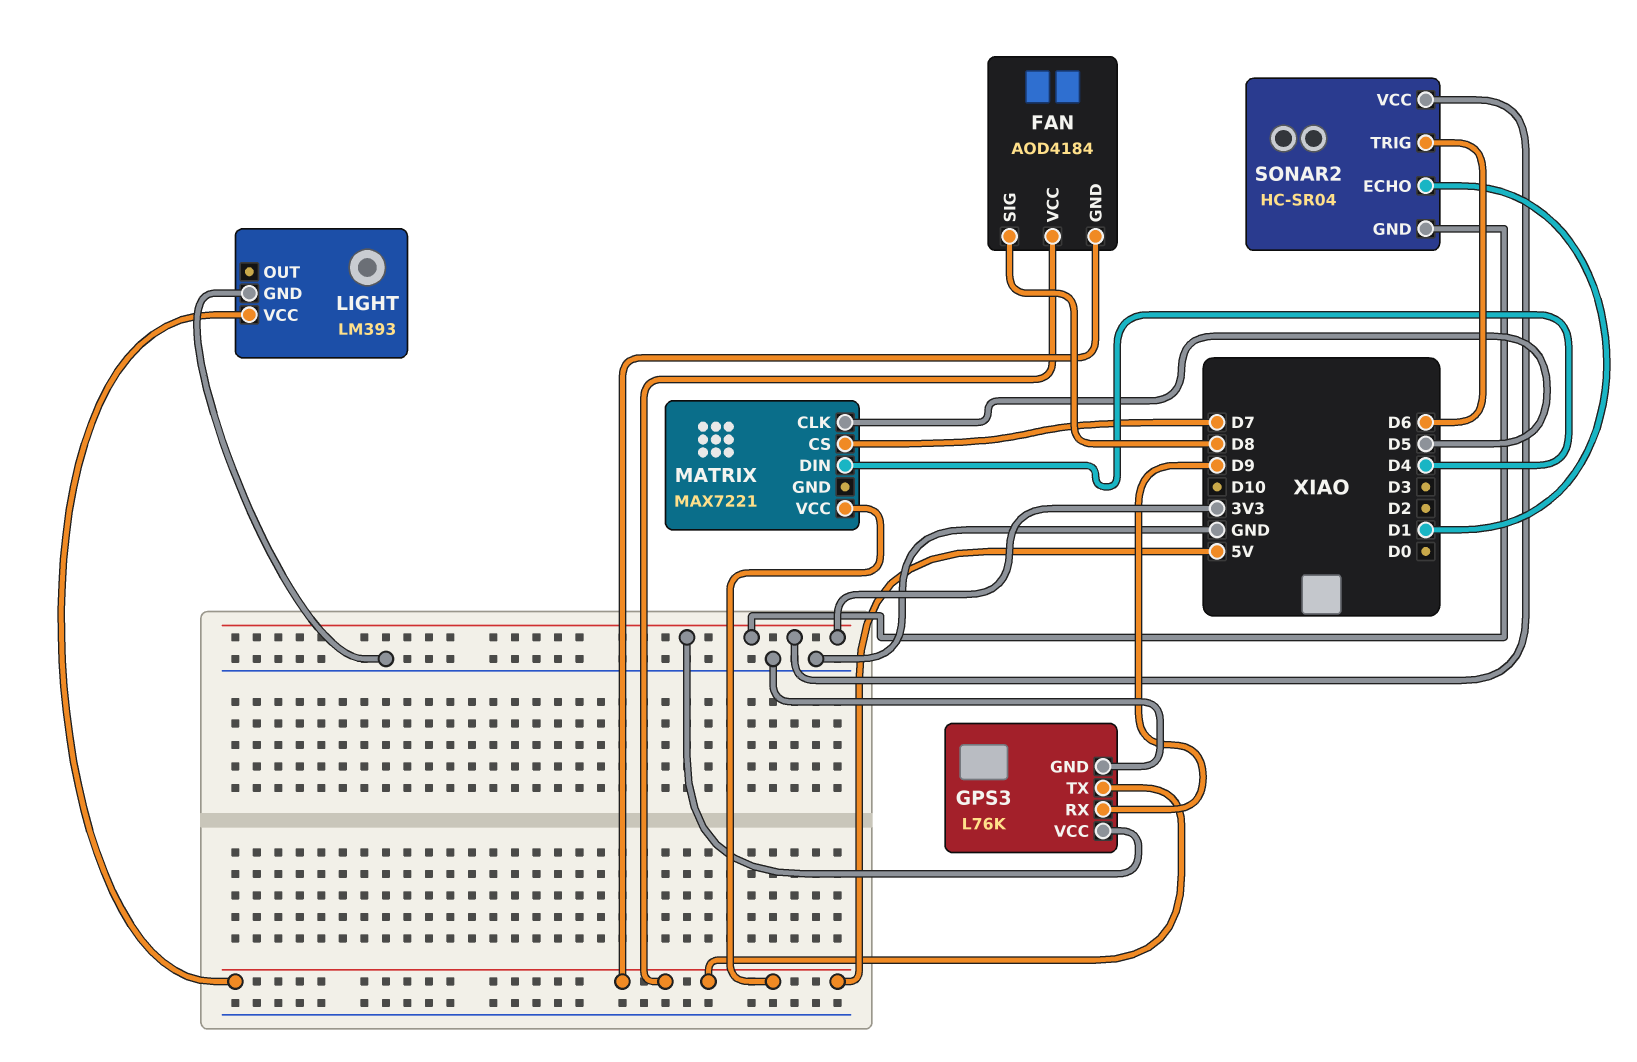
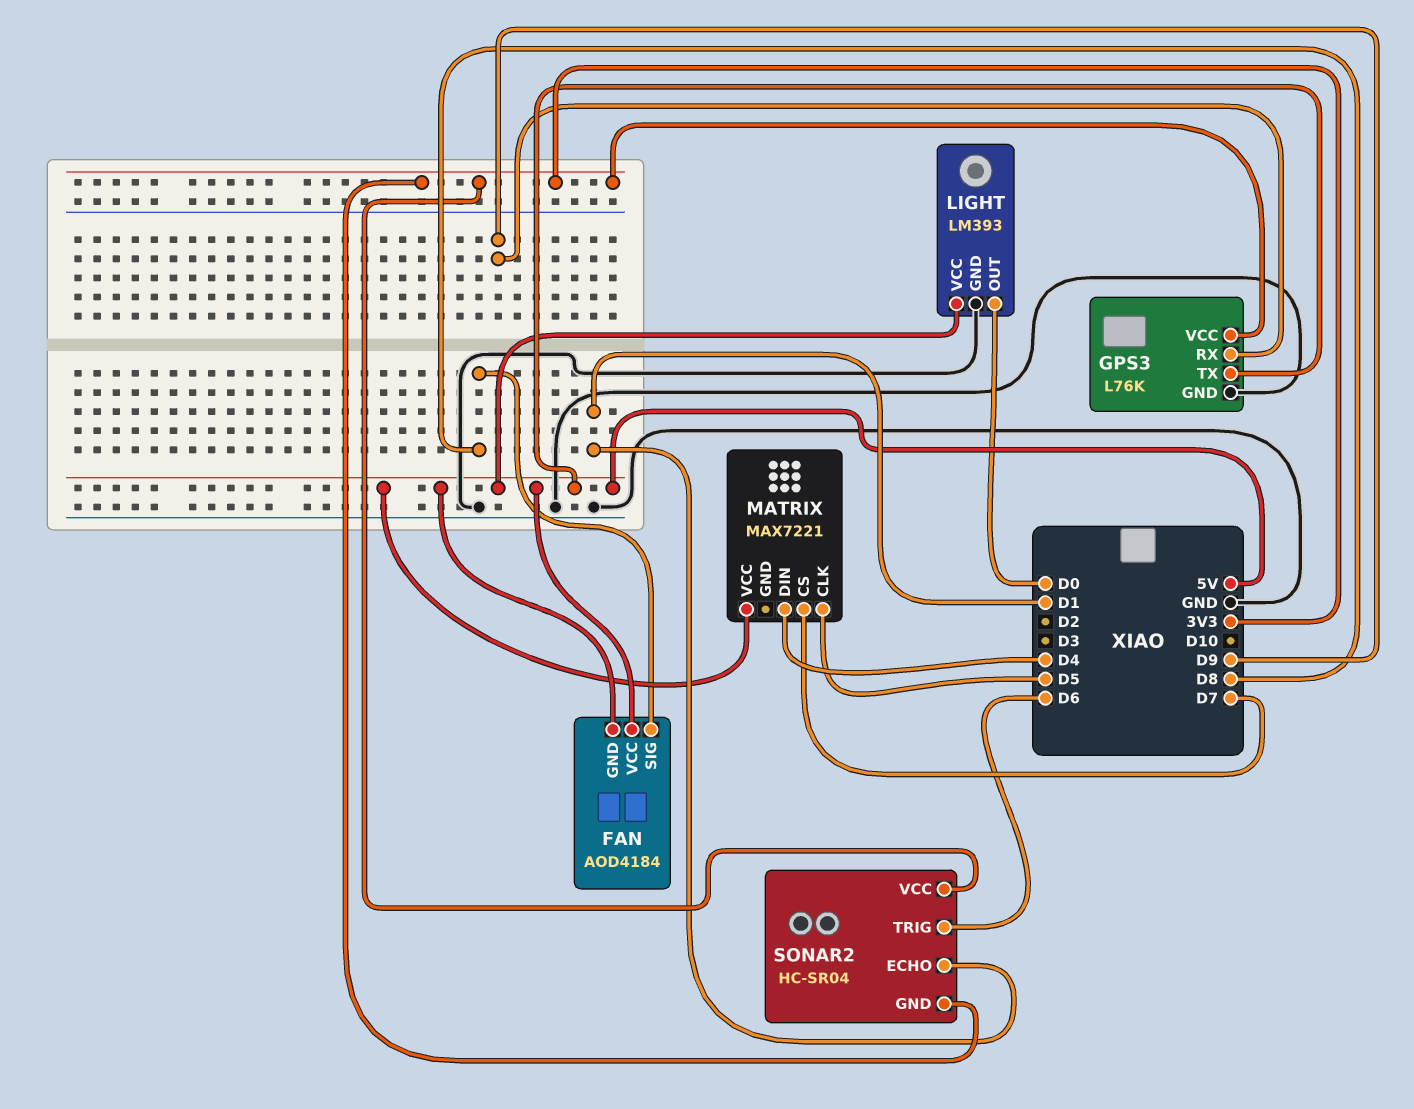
LIGHT pin OUT: none -> D0

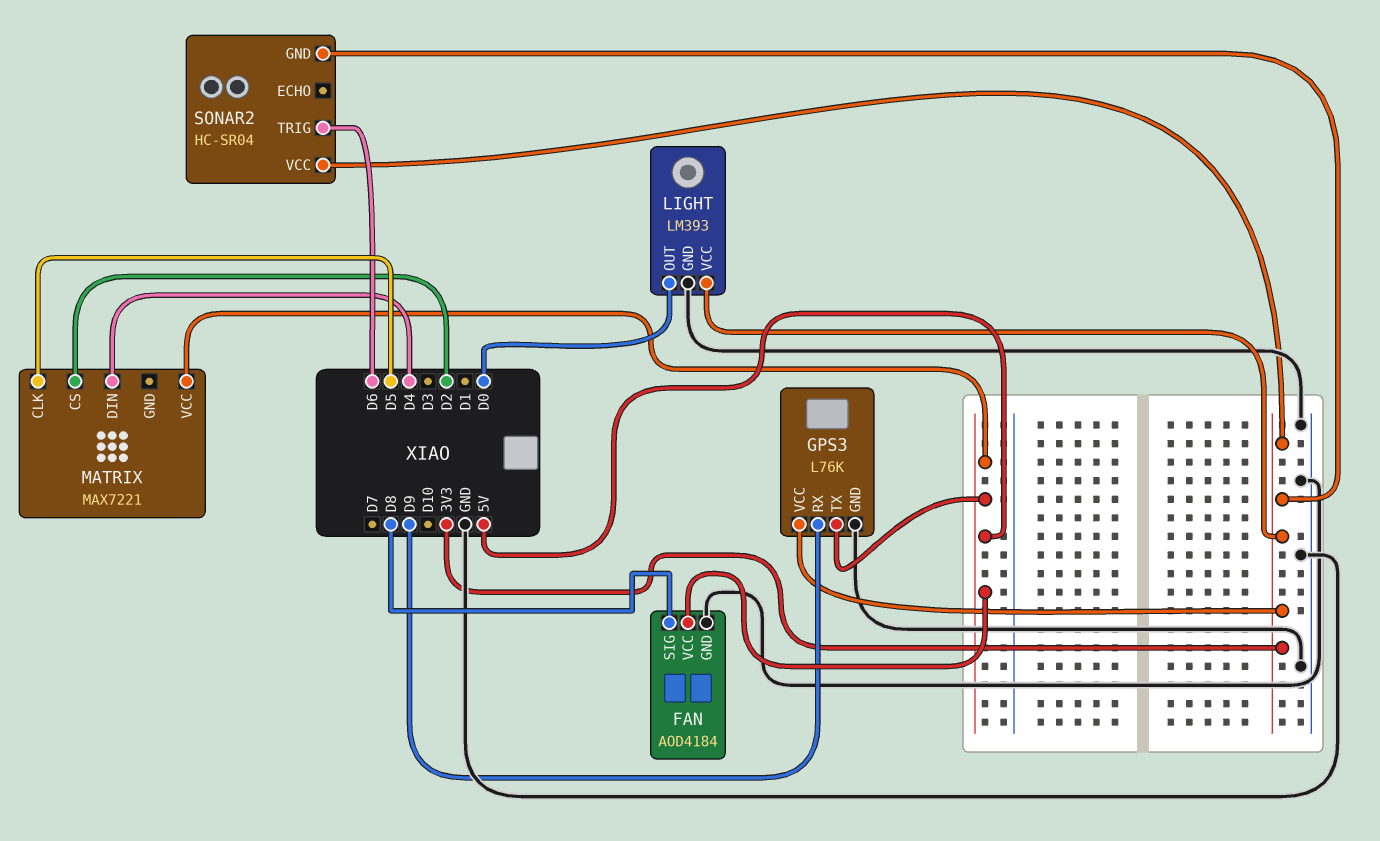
FAN pin GND: 5V -> GND
LIGHT pin VCC: 5V -> 3V3
MATRIX pin CS: D7 -> D2
SONAR2 pin ECHO: D1 -> none

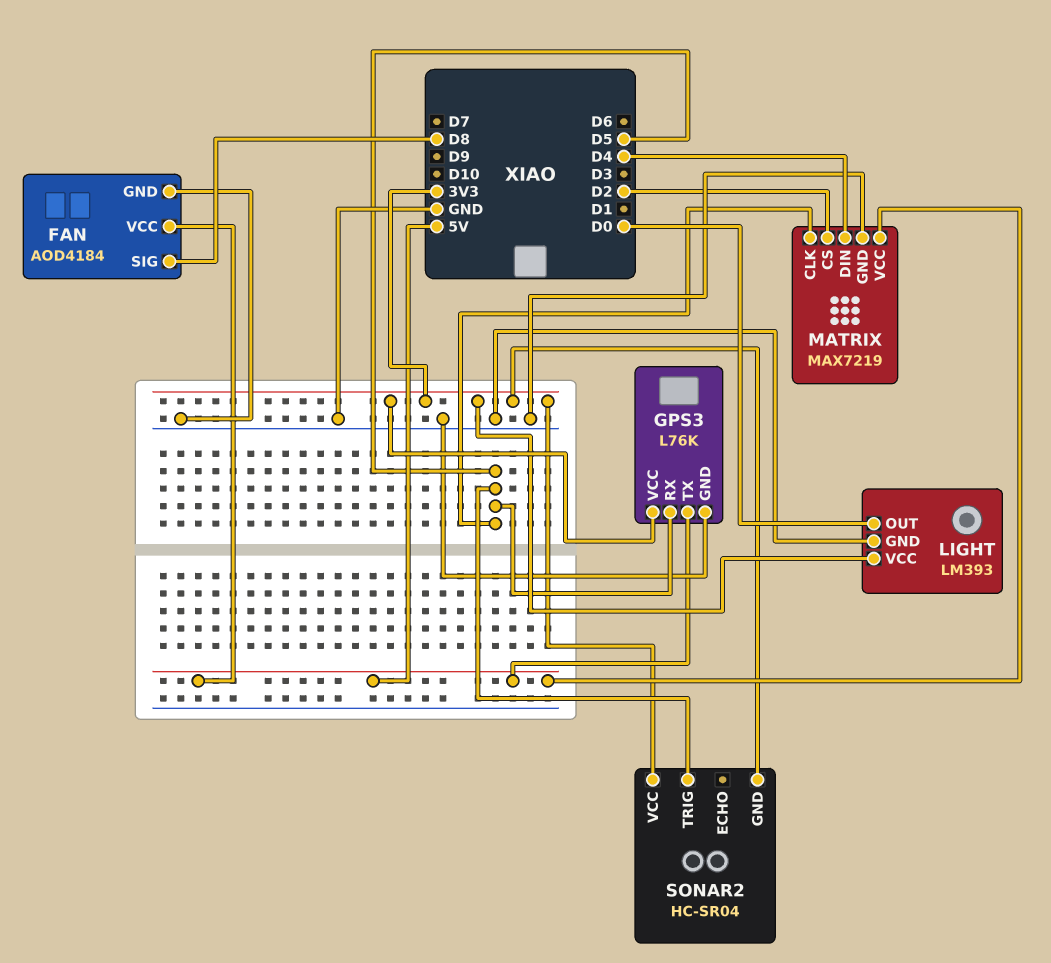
GPS3 pin RX: D9 -> D5
MATRIX: MAX7221 -> MAX7219
MATRIX pin GND: none -> GND
SONAR2 pin TRIG: D6 -> D5

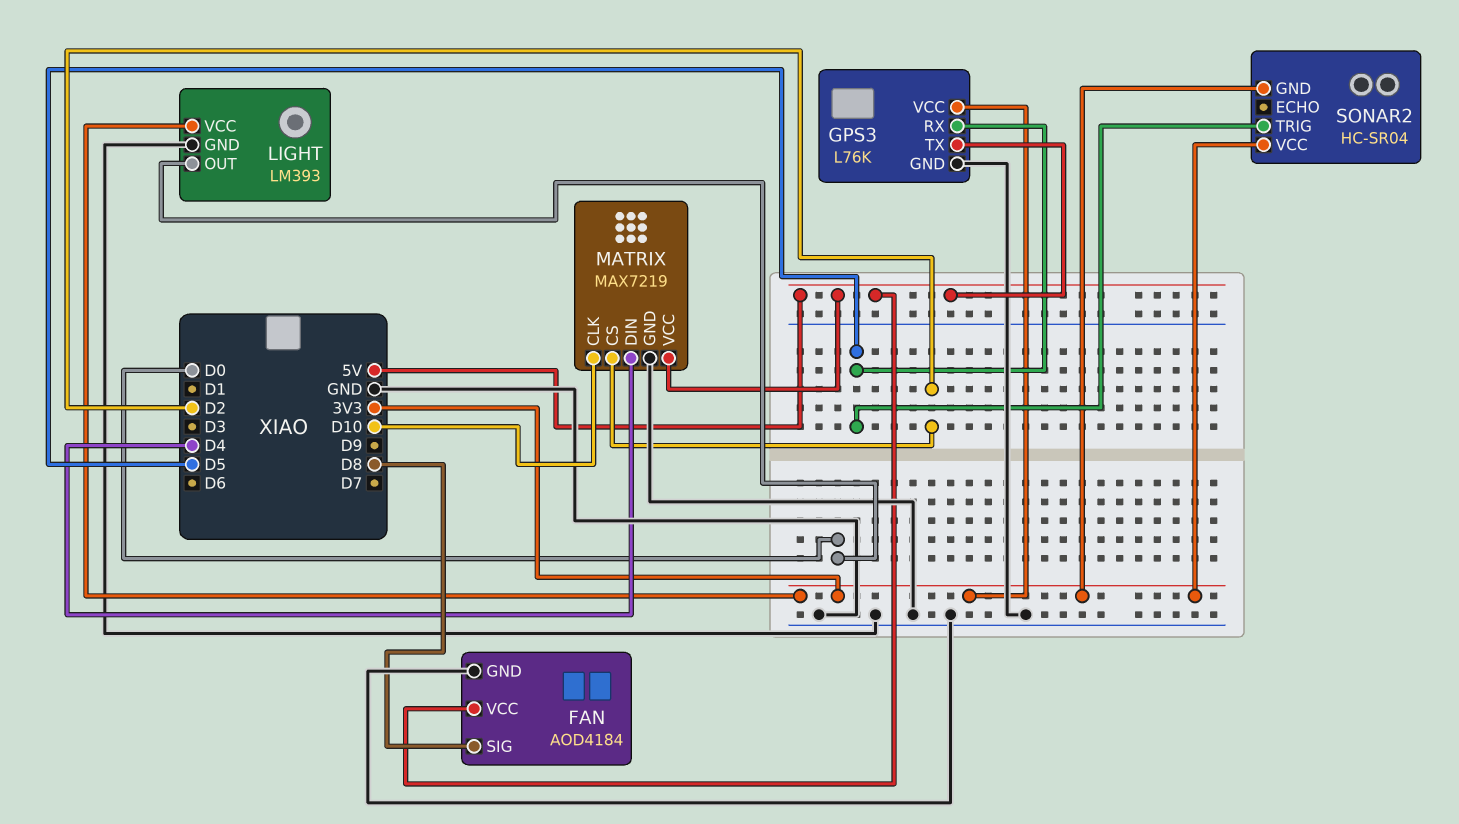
MATRIX pin CLK: D5 -> D10

